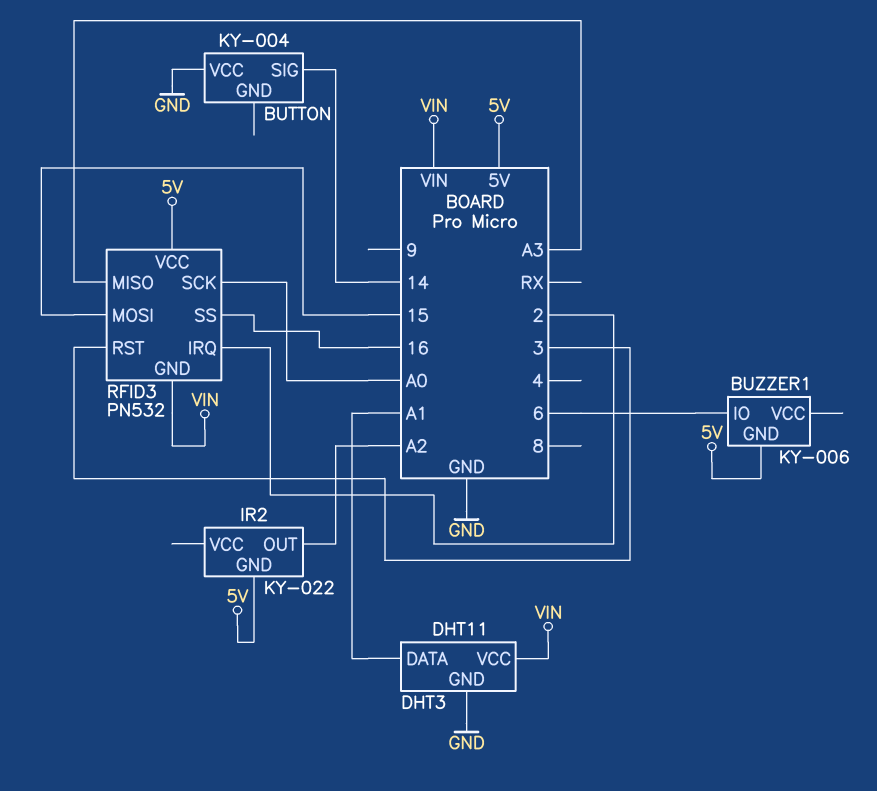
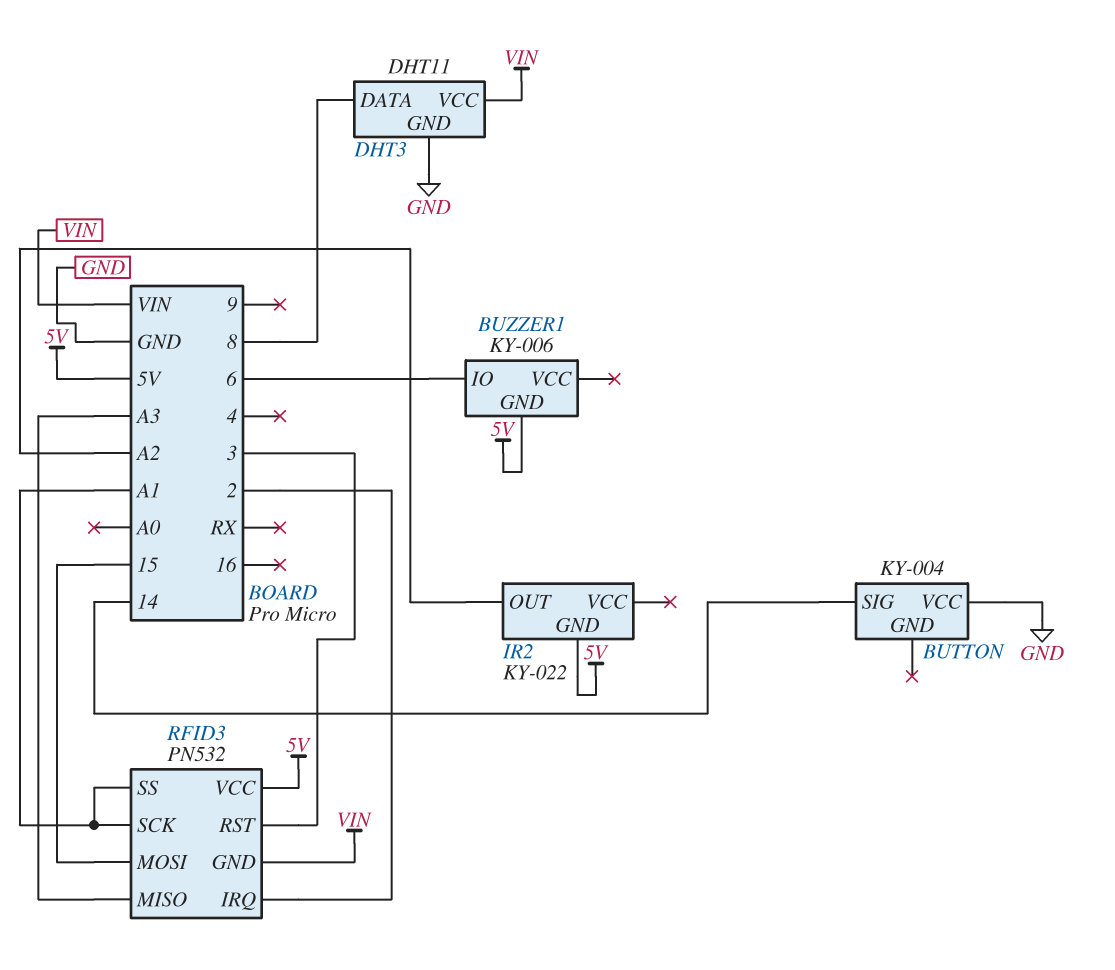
DHT3 pin DATA: A1 -> 8
RFID3 pin SCK: A0 -> A1
RFID3 pin SS: 16 -> A1

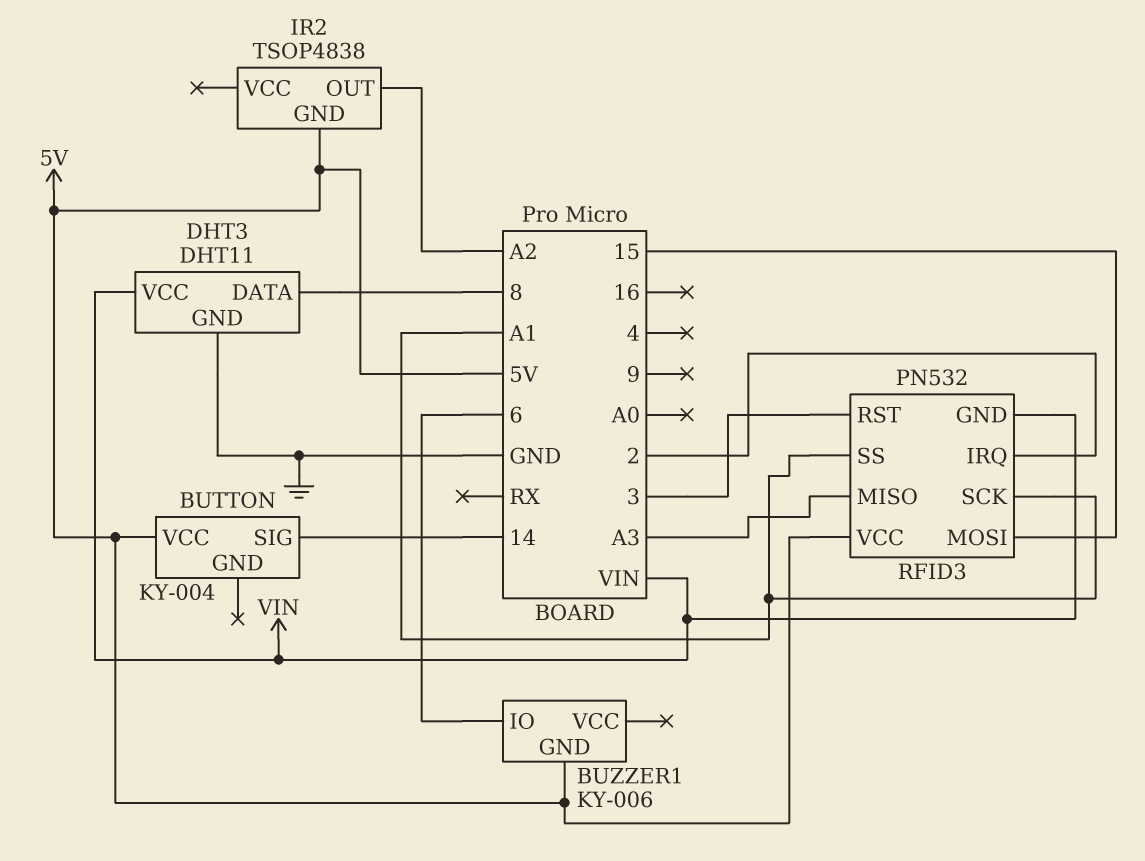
BUTTON pin VCC: GND -> 5V
IR2: KY-022 -> TSOP4838

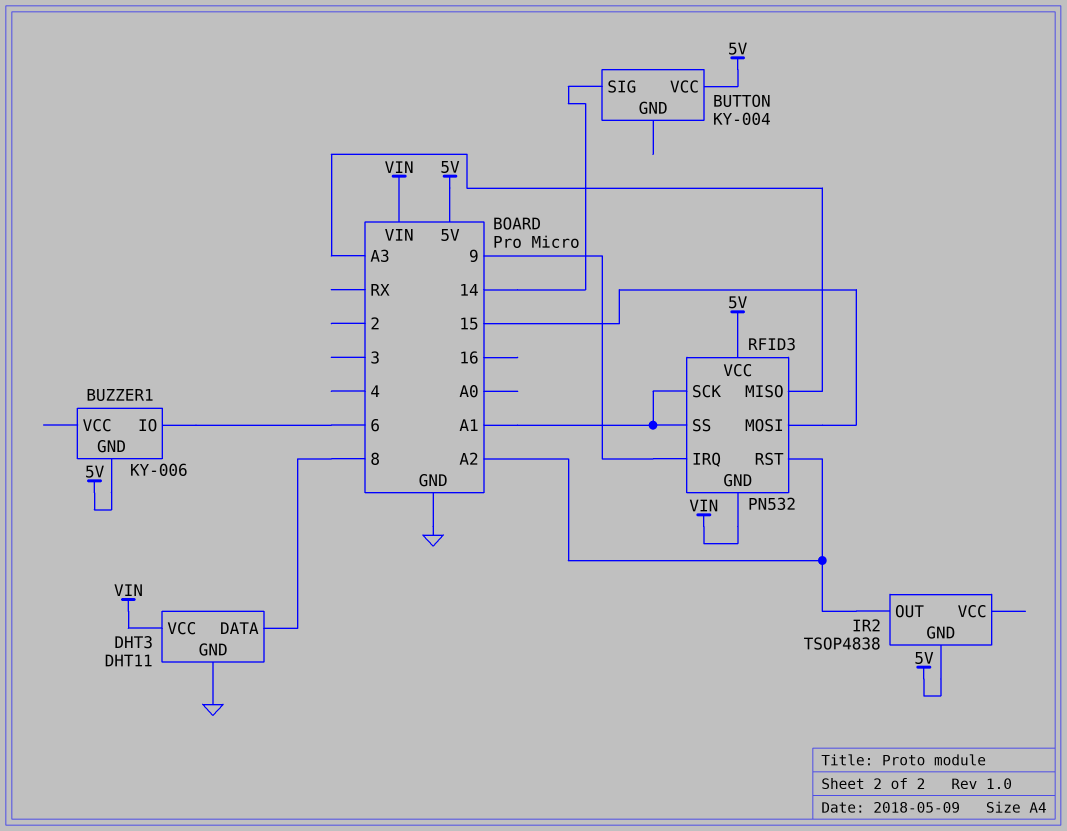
RFID3 pin IRQ: 2 -> 9
RFID3 pin RST: 3 -> A2

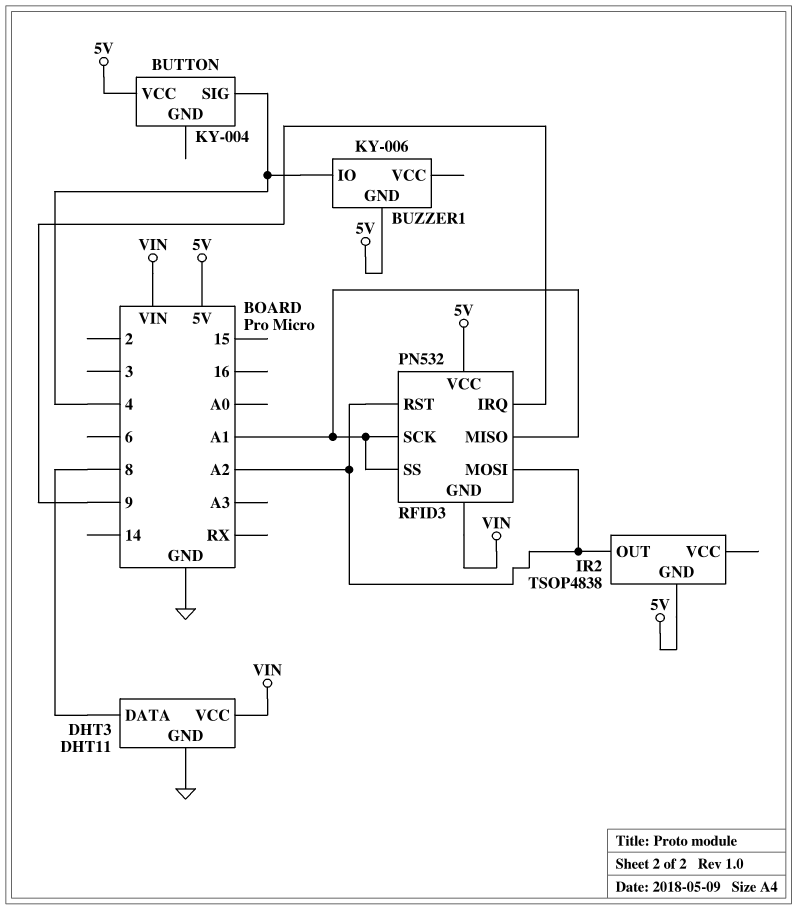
BUTTON pin SIG: 14 -> 4
BUZZER1 pin IO: 6 -> 4
RFID3 pin MISO: A3 -> A1
RFID3 pin MOSI: 15 -> A2

